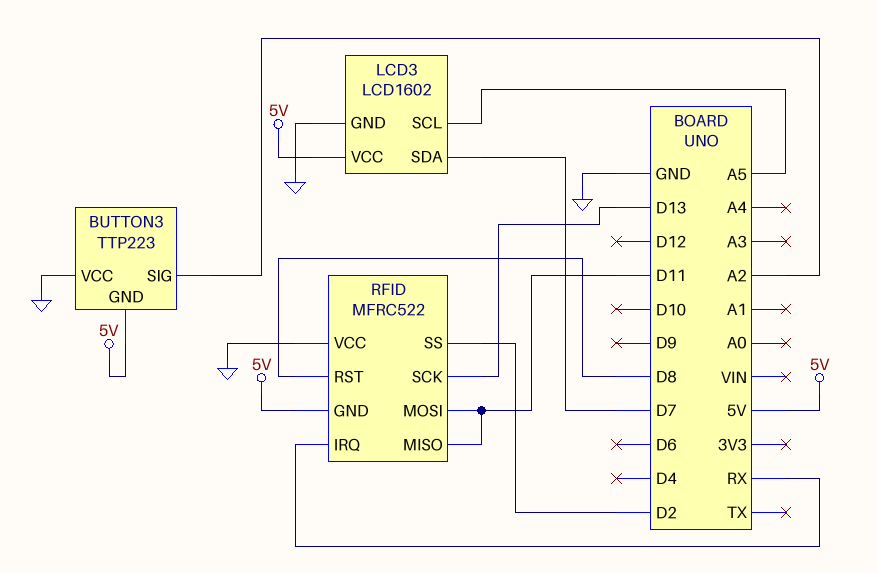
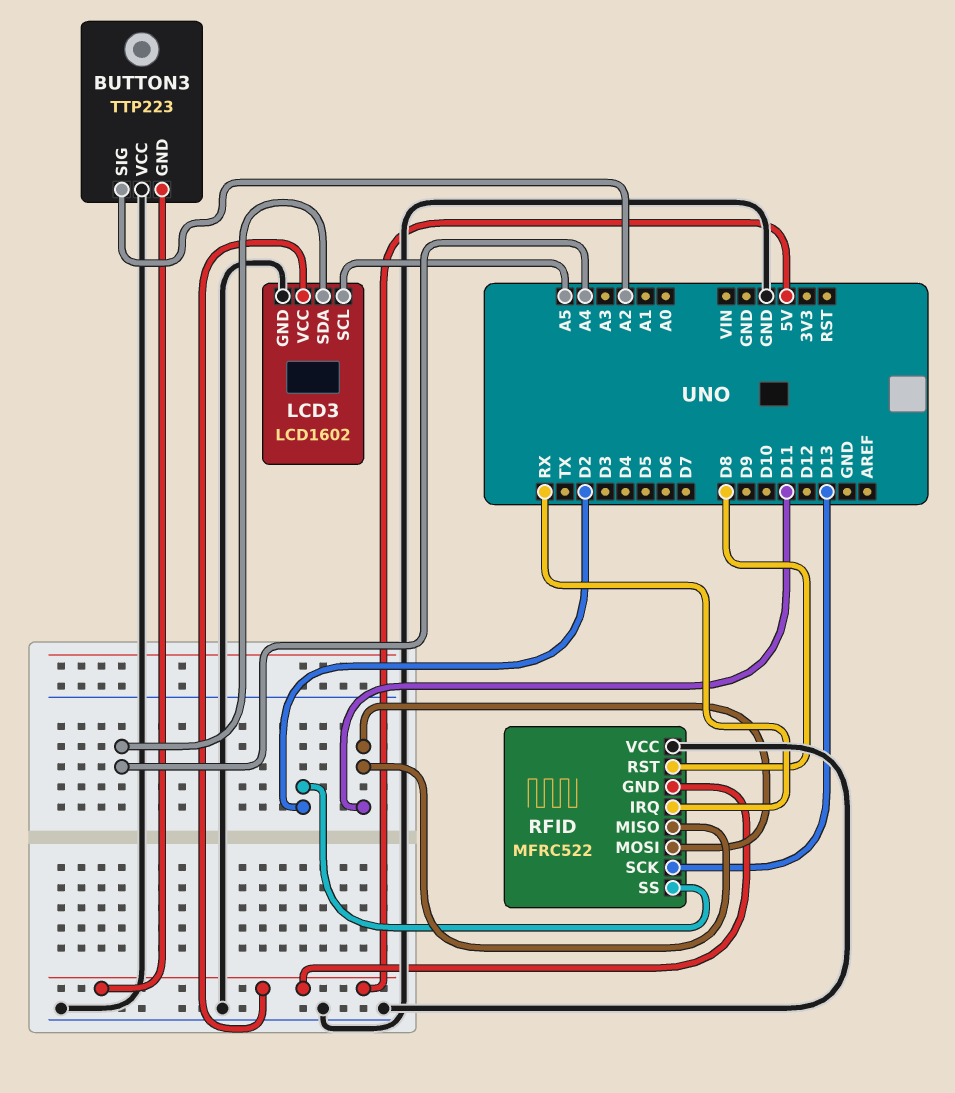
LCD3 pin SDA: D7 -> A4

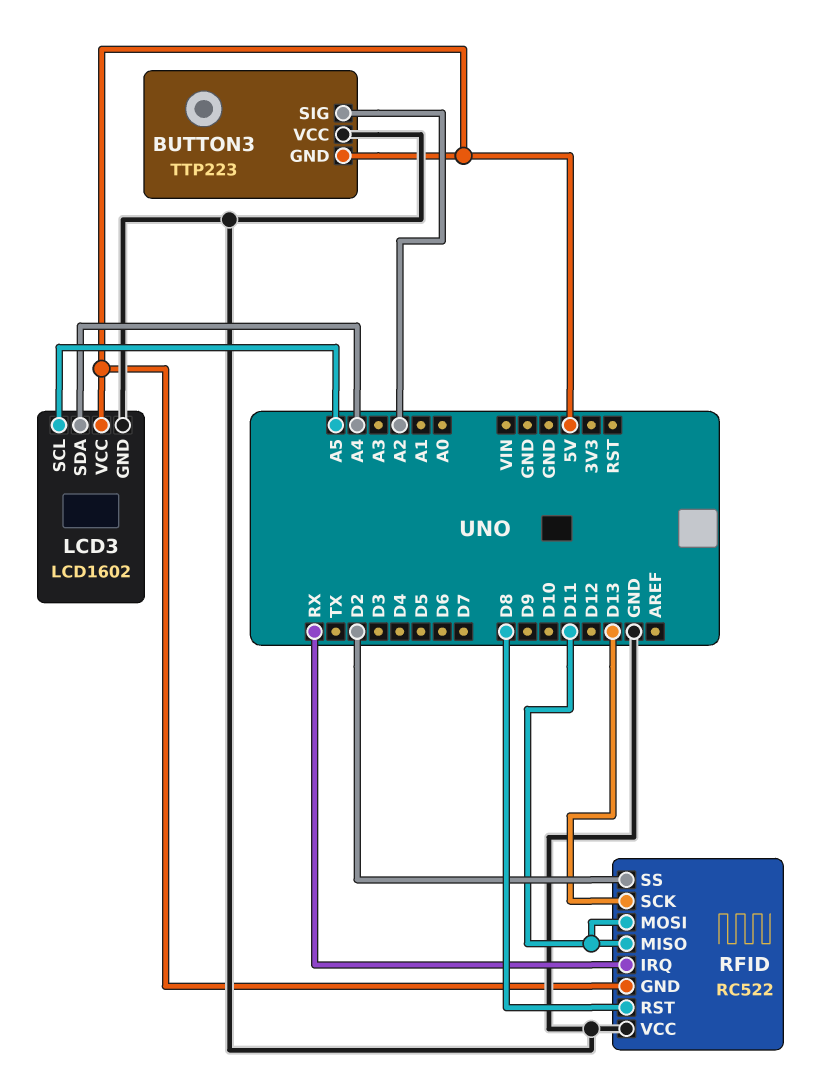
RFID: MFRC522 -> RC522

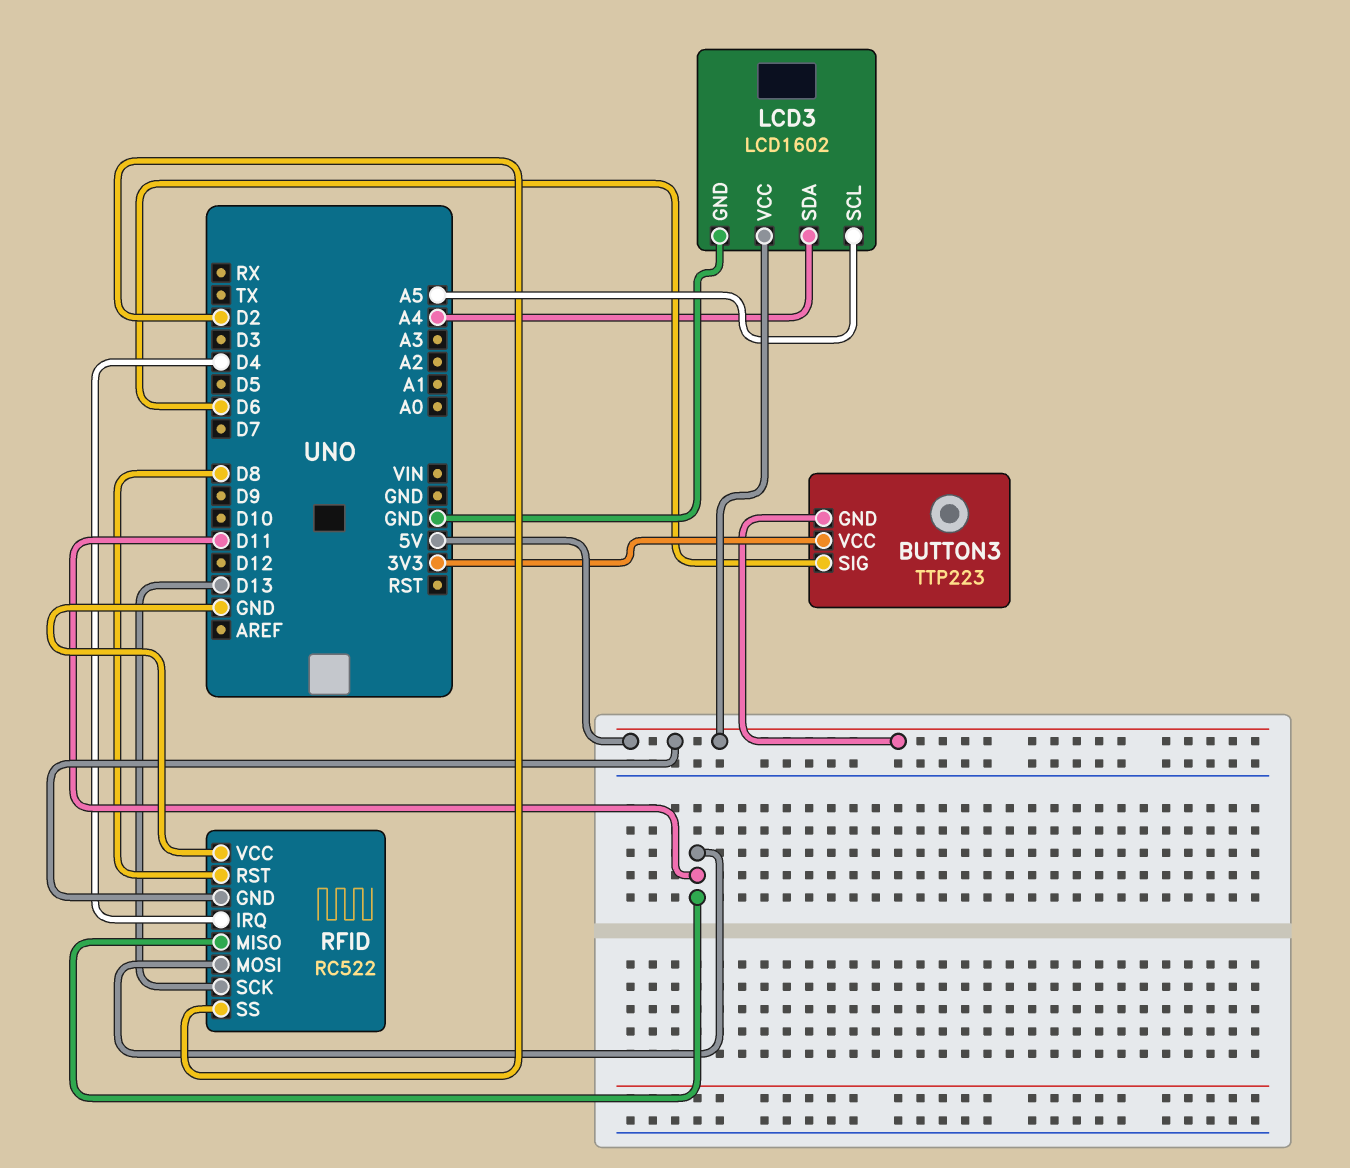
BUTTON3 pin SIG: A2 -> D6
BUTTON3 pin VCC: GND -> 3V3
RFID pin IRQ: RX -> D4

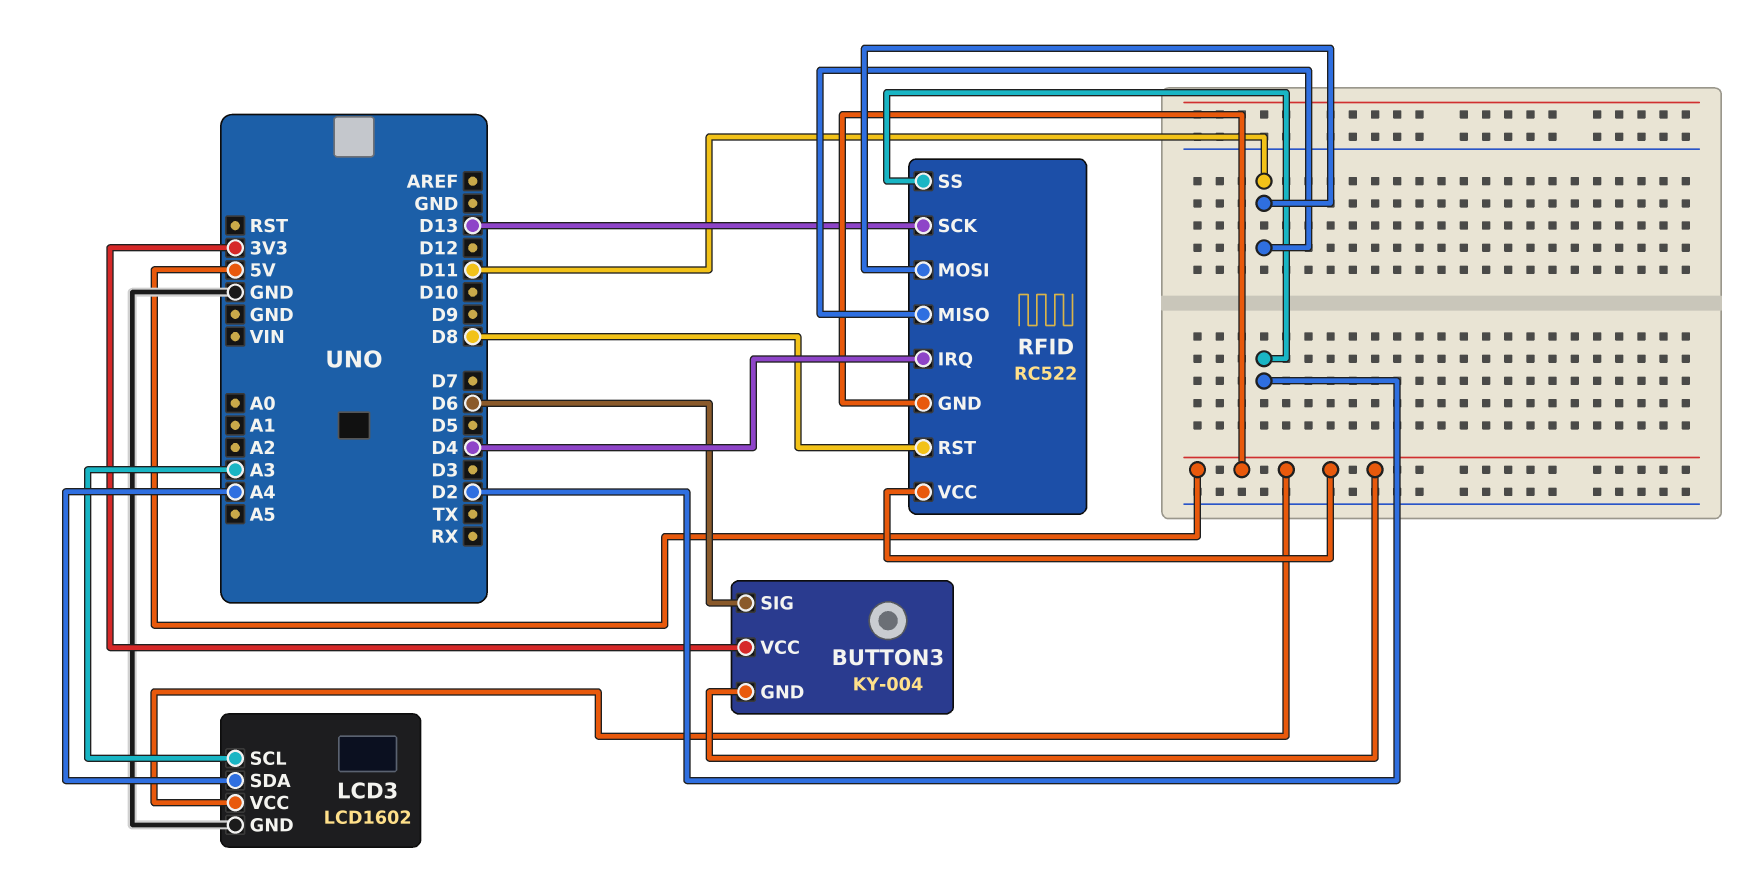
BUTTON3: TTP223 -> KY-004
LCD3 pin SCL: A5 -> A3
RFID pin VCC: GND -> 5V

